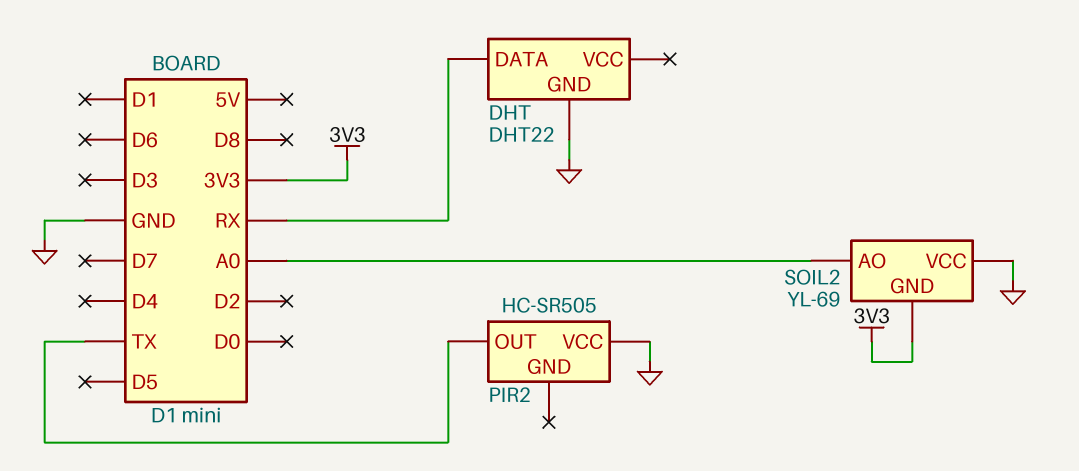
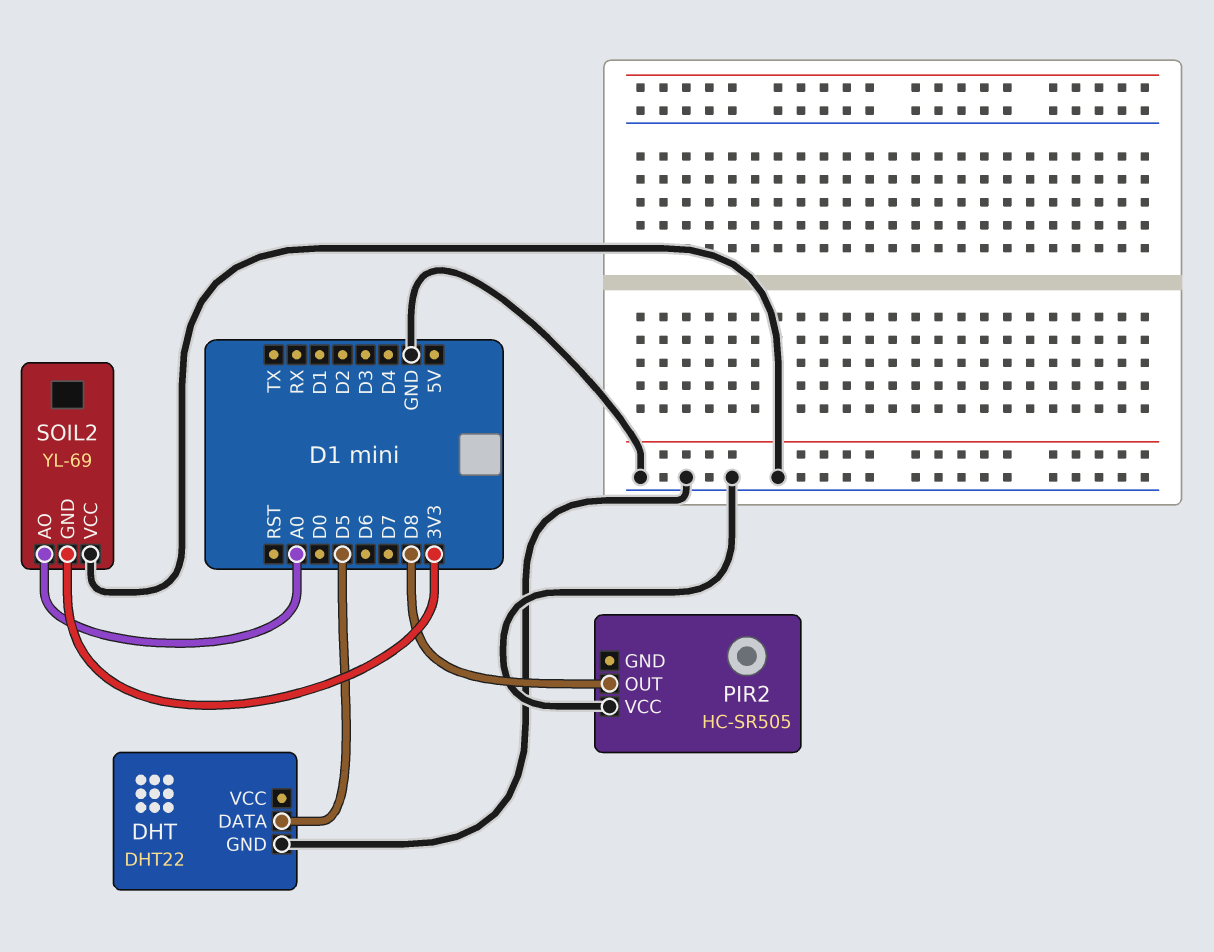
DHT pin DATA: RX -> D5
PIR2 pin OUT: TX -> D8

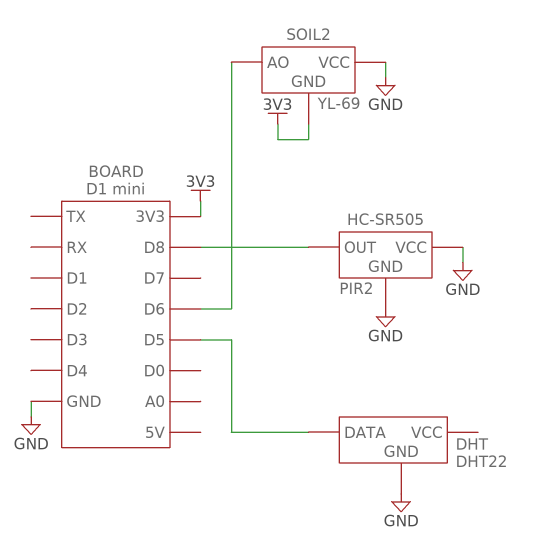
PIR2 pin GND: none -> GND
SOIL2 pin AO: A0 -> D6

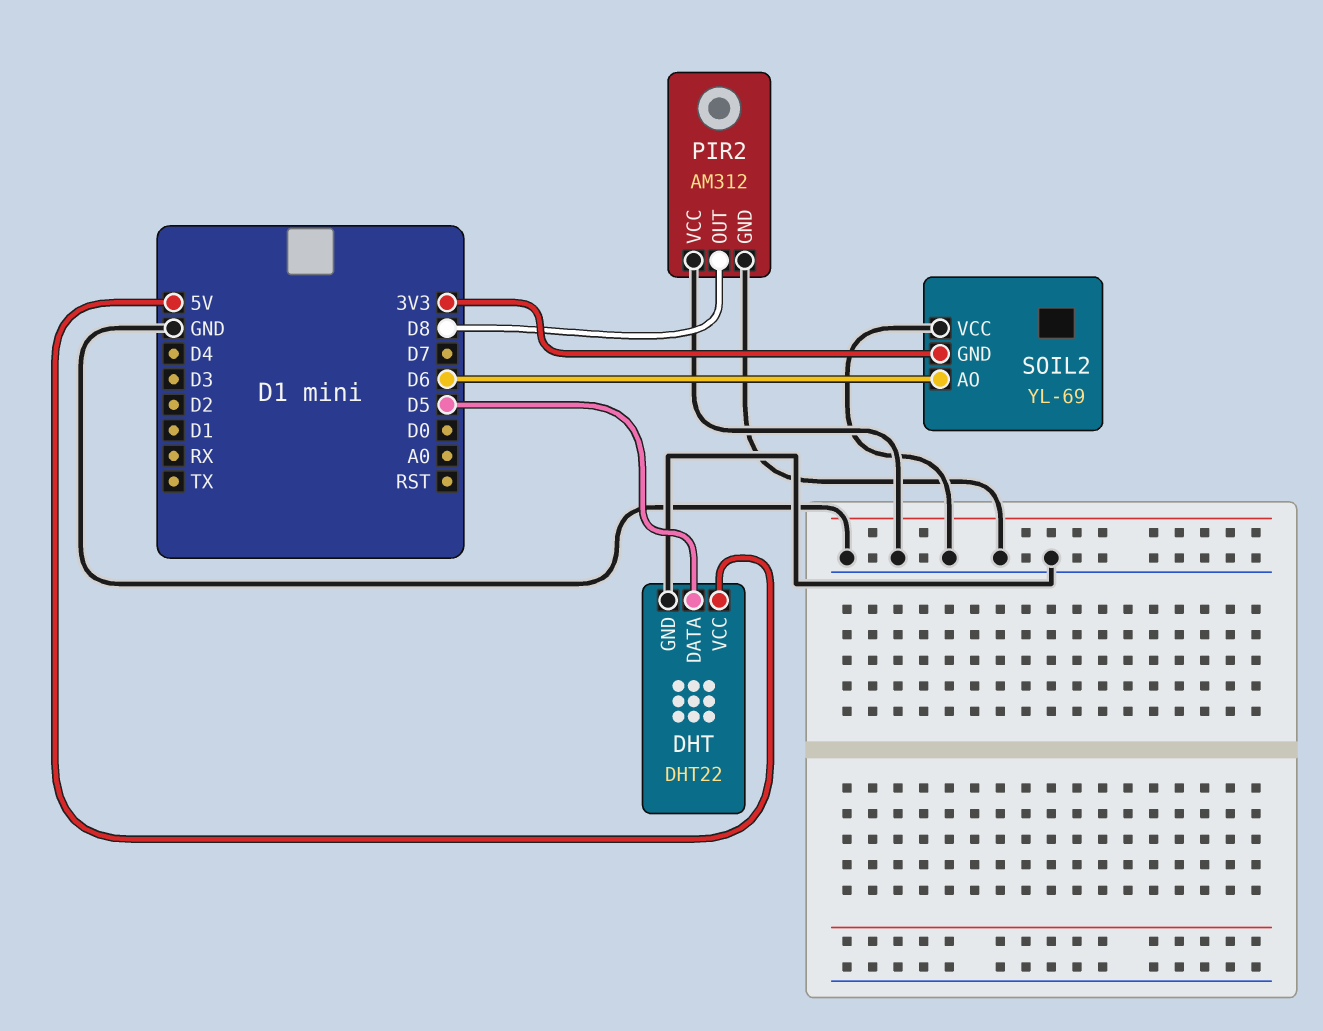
DHT pin VCC: none -> 5V
PIR2: HC-SR505 -> AM312

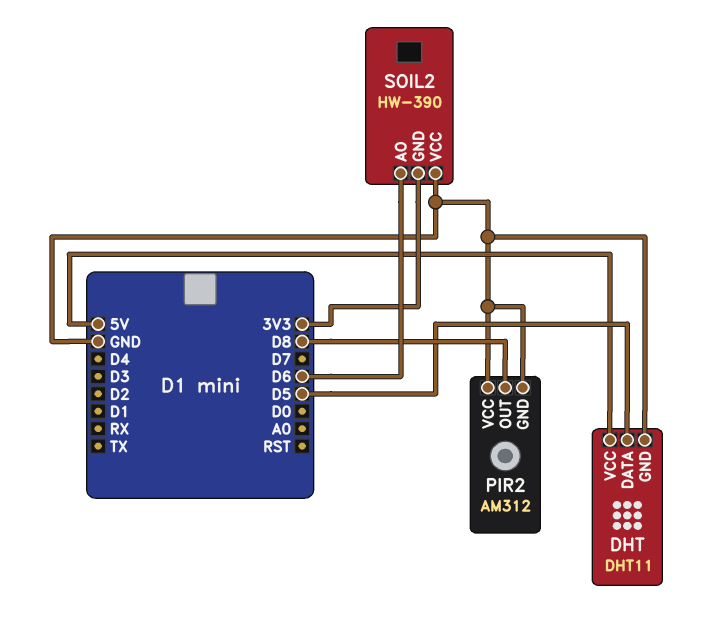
DHT: DHT22 -> DHT11
SOIL2: YL-69 -> HW-390

